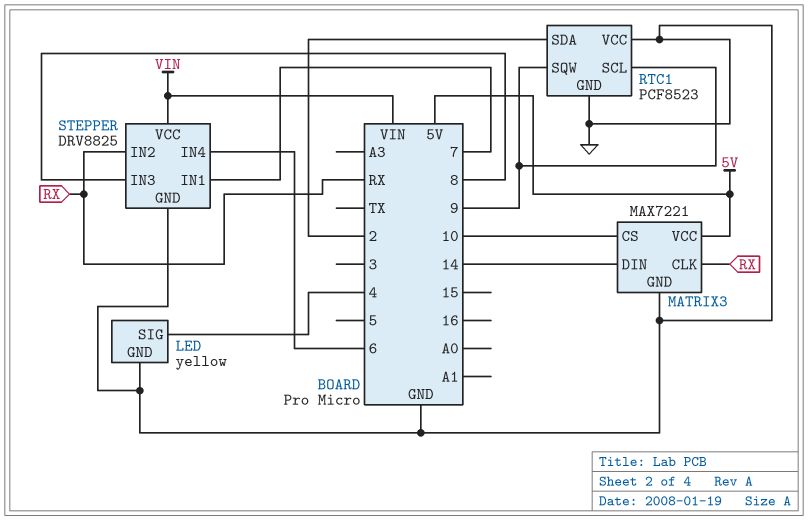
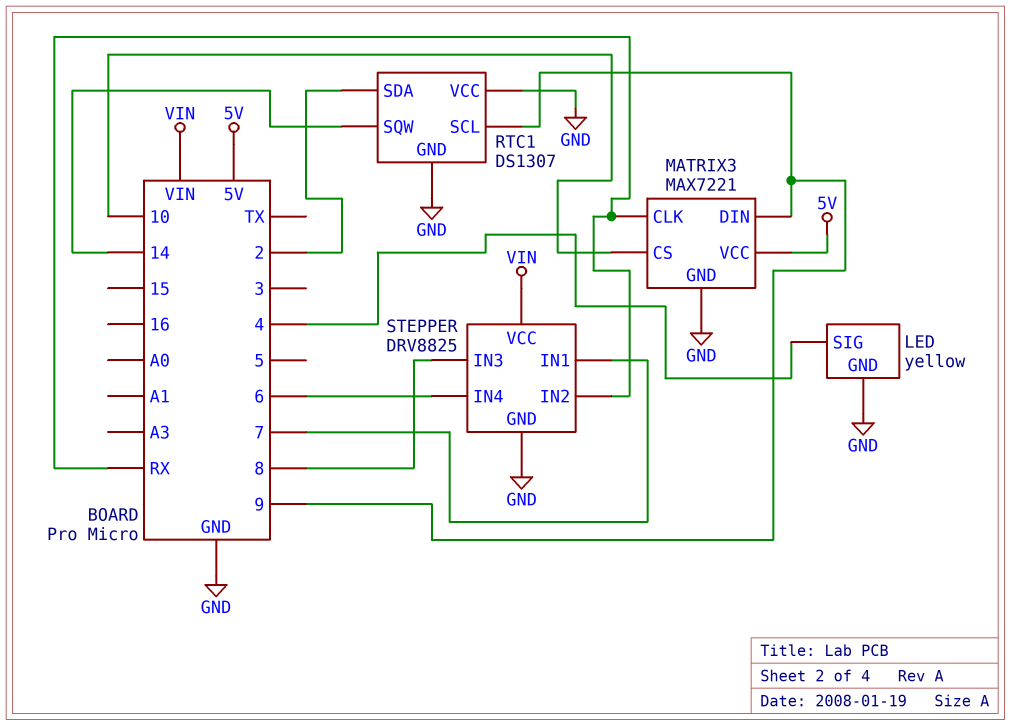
MATRIX3 pin DIN: 14 -> 9
RTC1: PCF8523 -> DS1307
RTC1 pin SQW: 9 -> 14

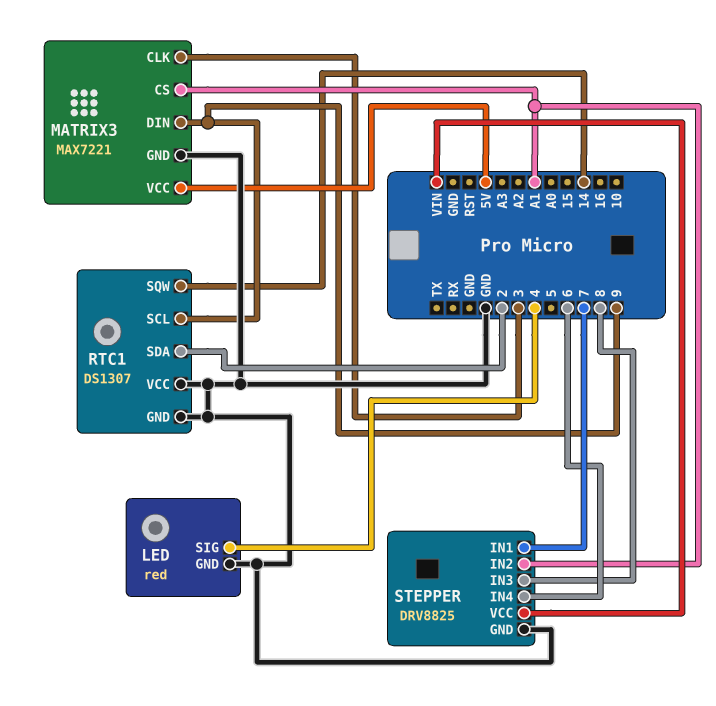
LED: yellow -> red
MATRIX3 pin CLK: RX -> 3
MATRIX3 pin CS: 10 -> A1
STEPPER pin IN2: RX -> A1

